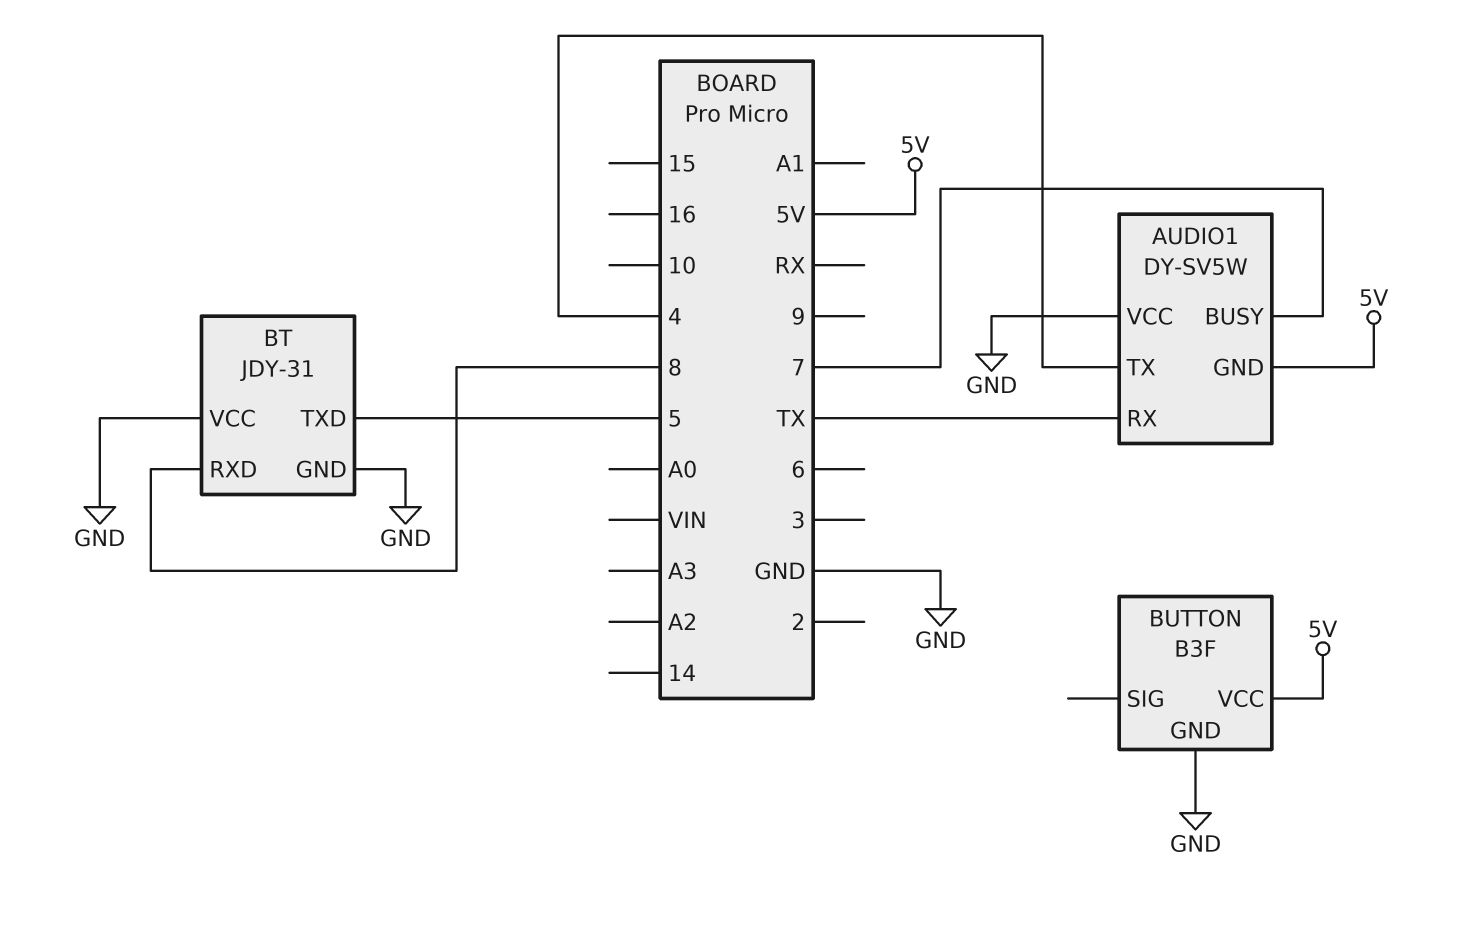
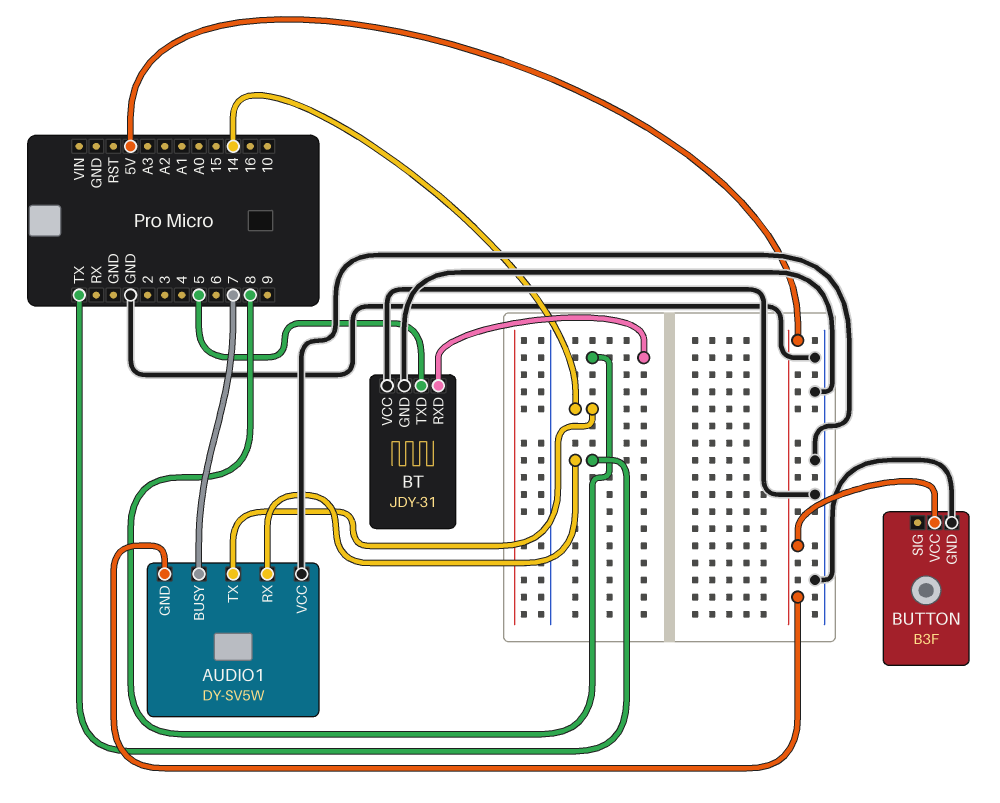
AUDIO1 pin TX: 4 -> 14

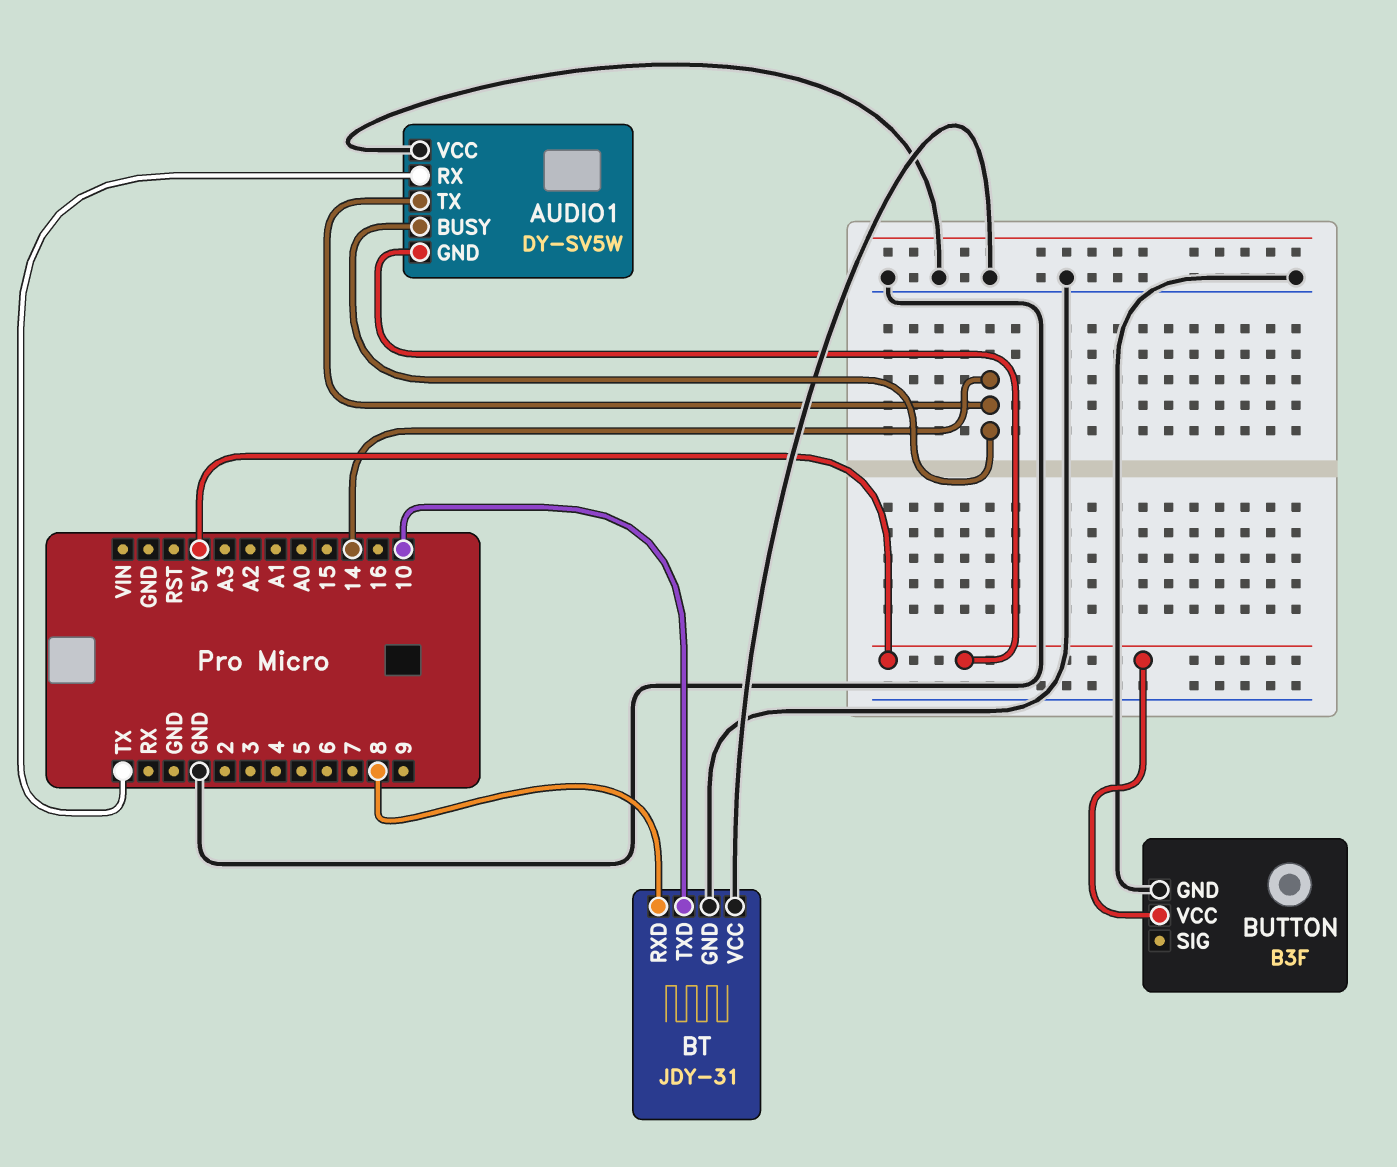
AUDIO1 pin BUSY: 7 -> 14
BT pin TXD: 5 -> 10

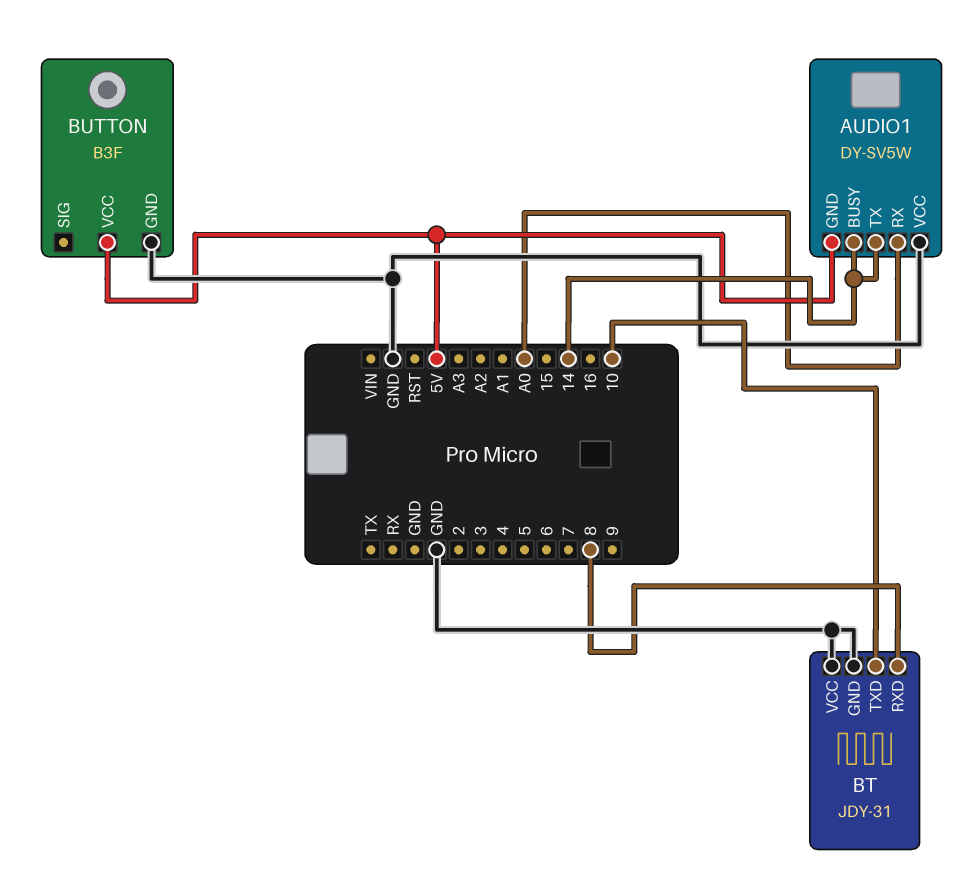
AUDIO1 pin RX: TX -> A0

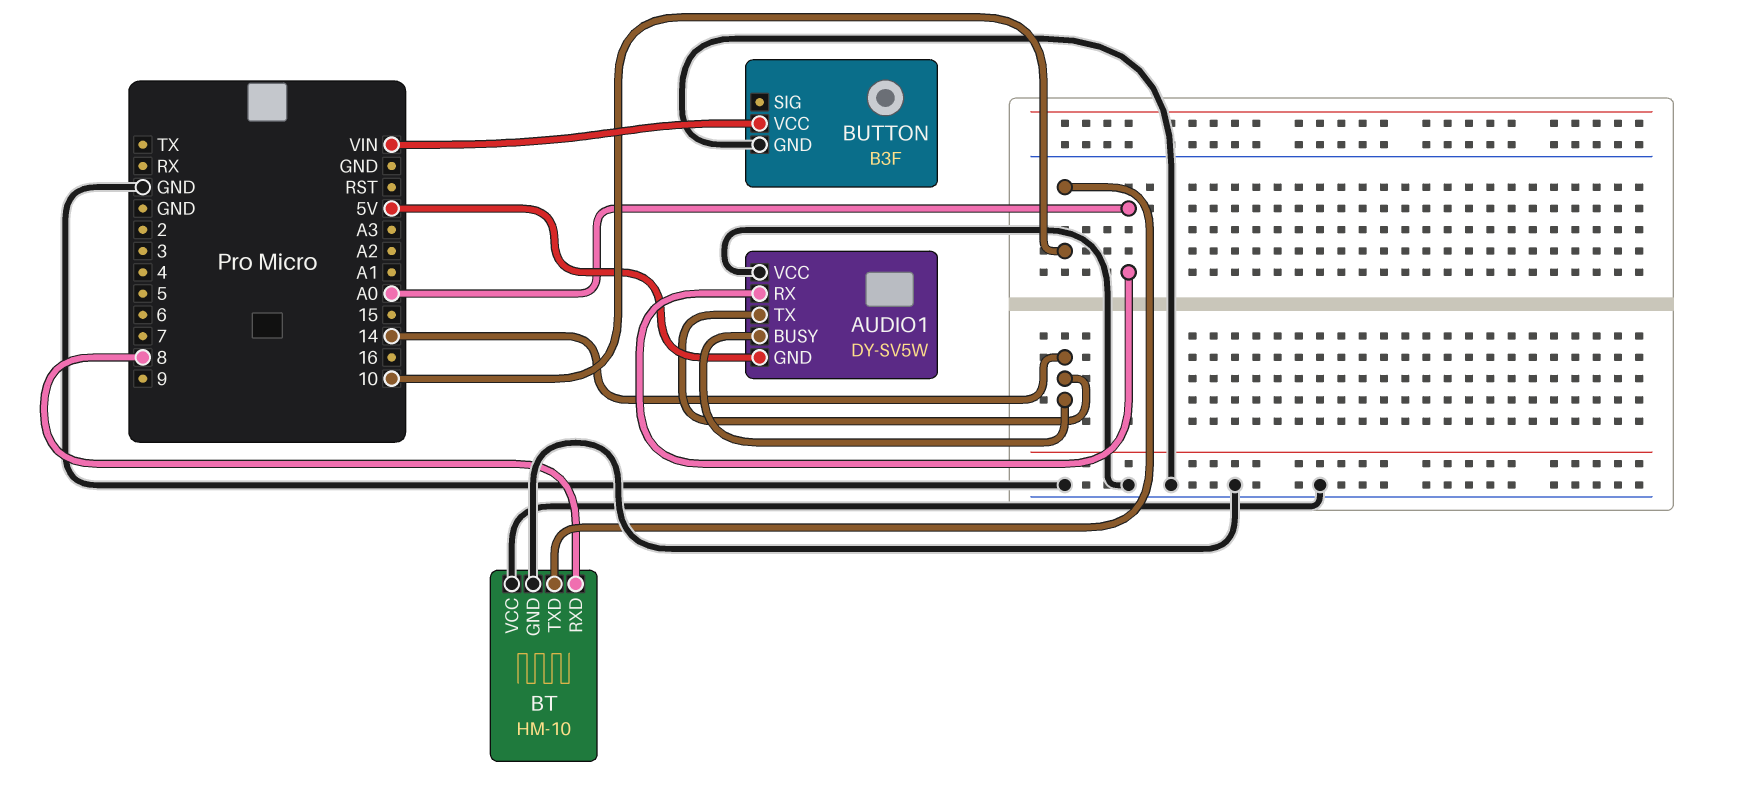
BT: JDY-31 -> HM-10
BUTTON pin VCC: 5V -> VIN

